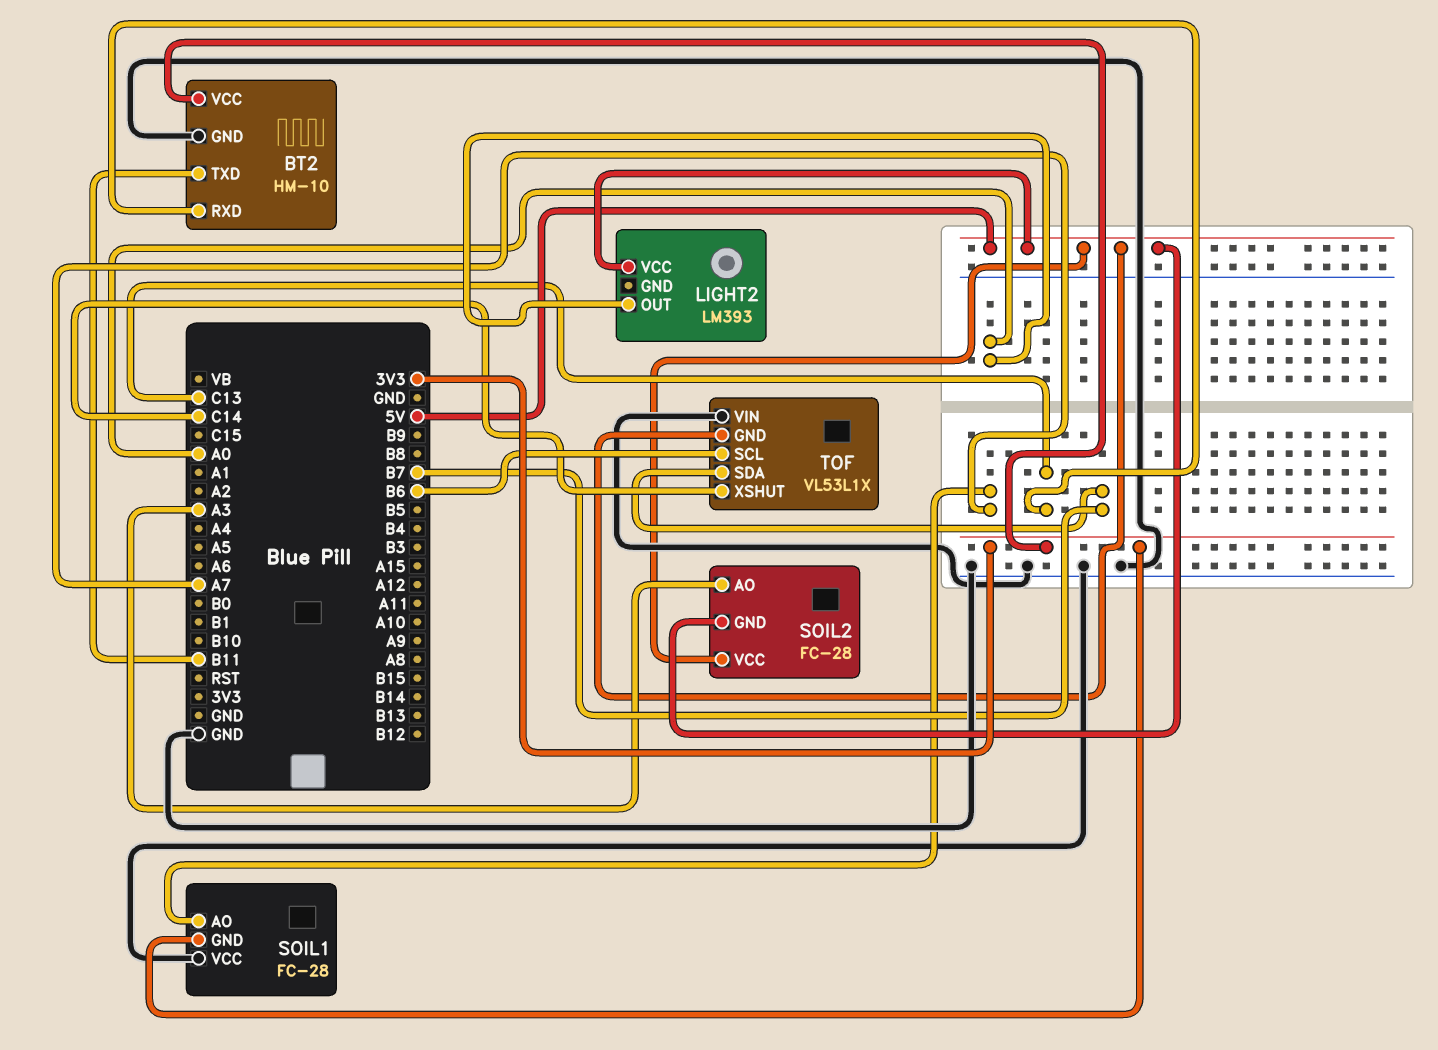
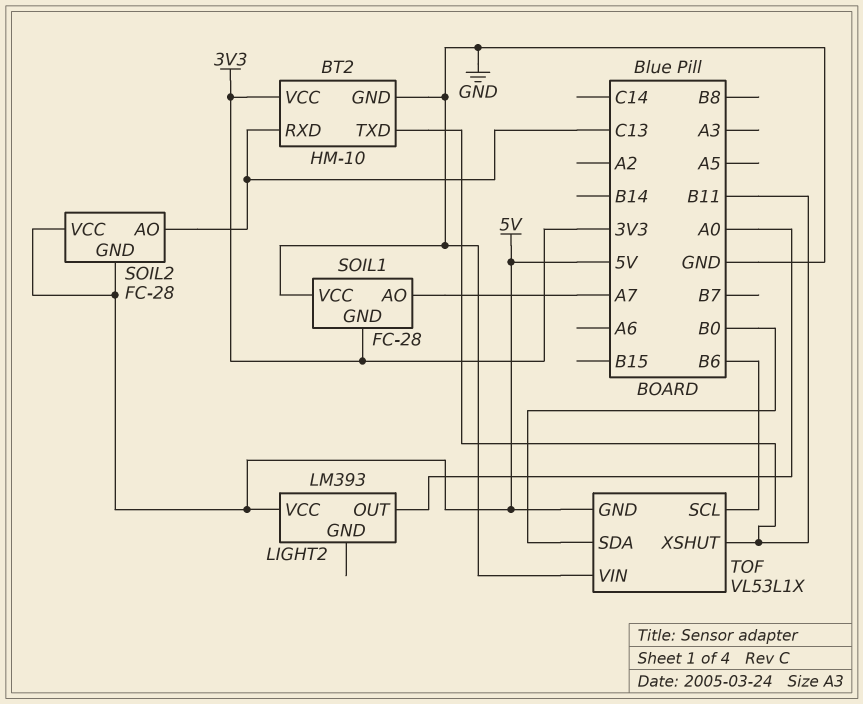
SOIL2 pin AO: A3 -> C13
TOF pin SDA: B7 -> B0
TOF pin XSHUT: C14 -> B11

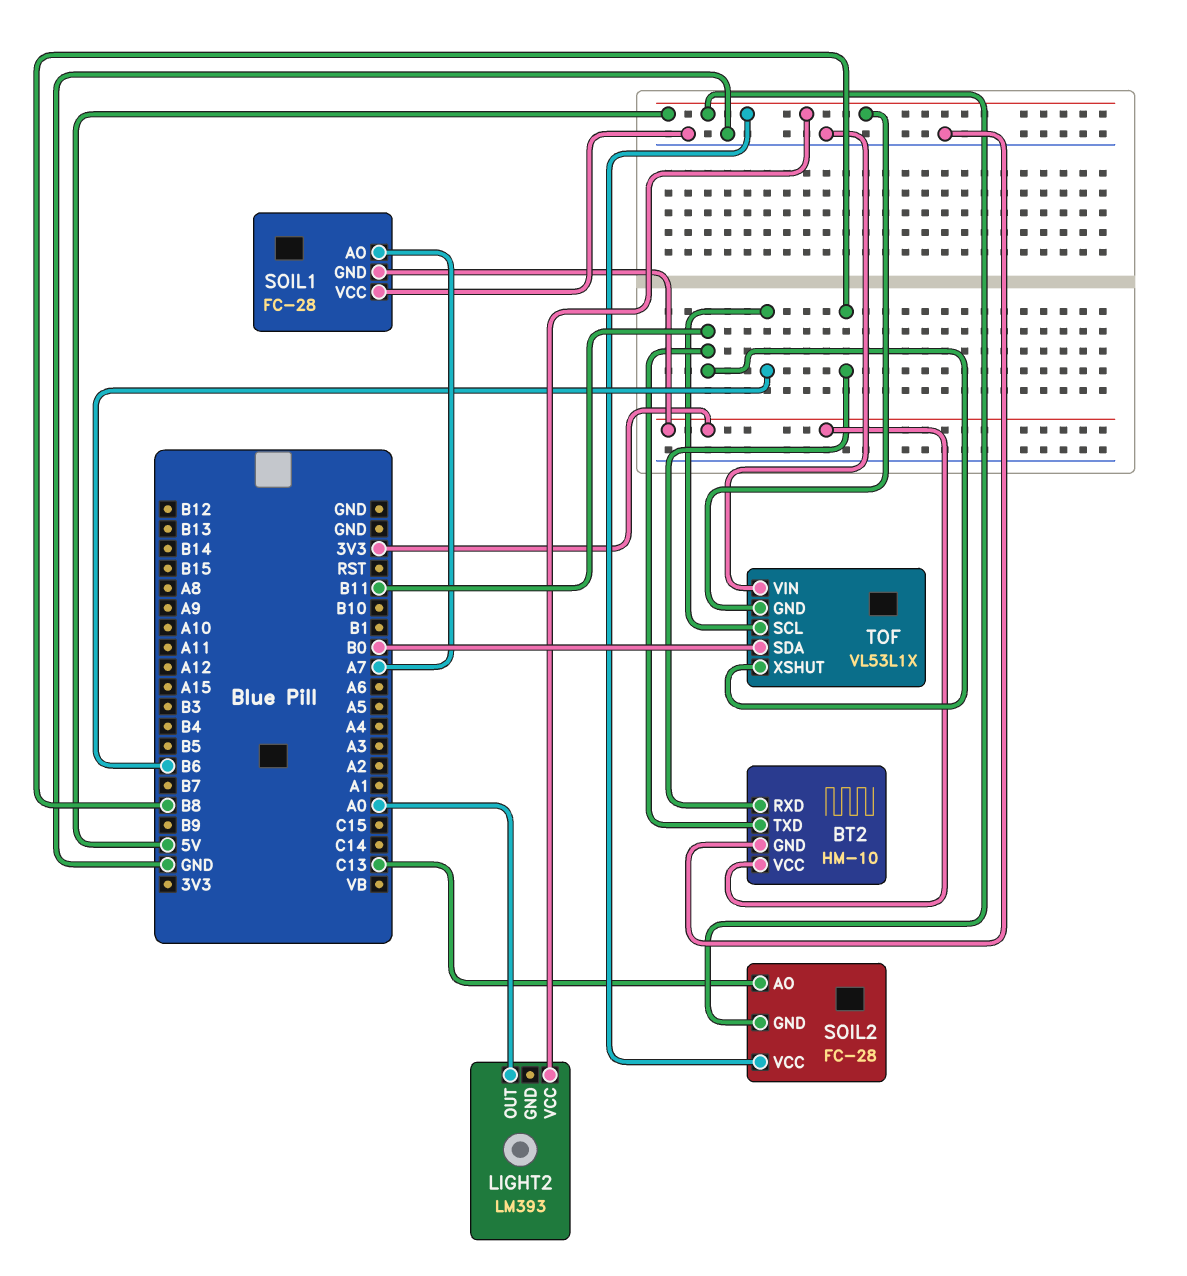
BT2 pin RXD: C13 -> B8

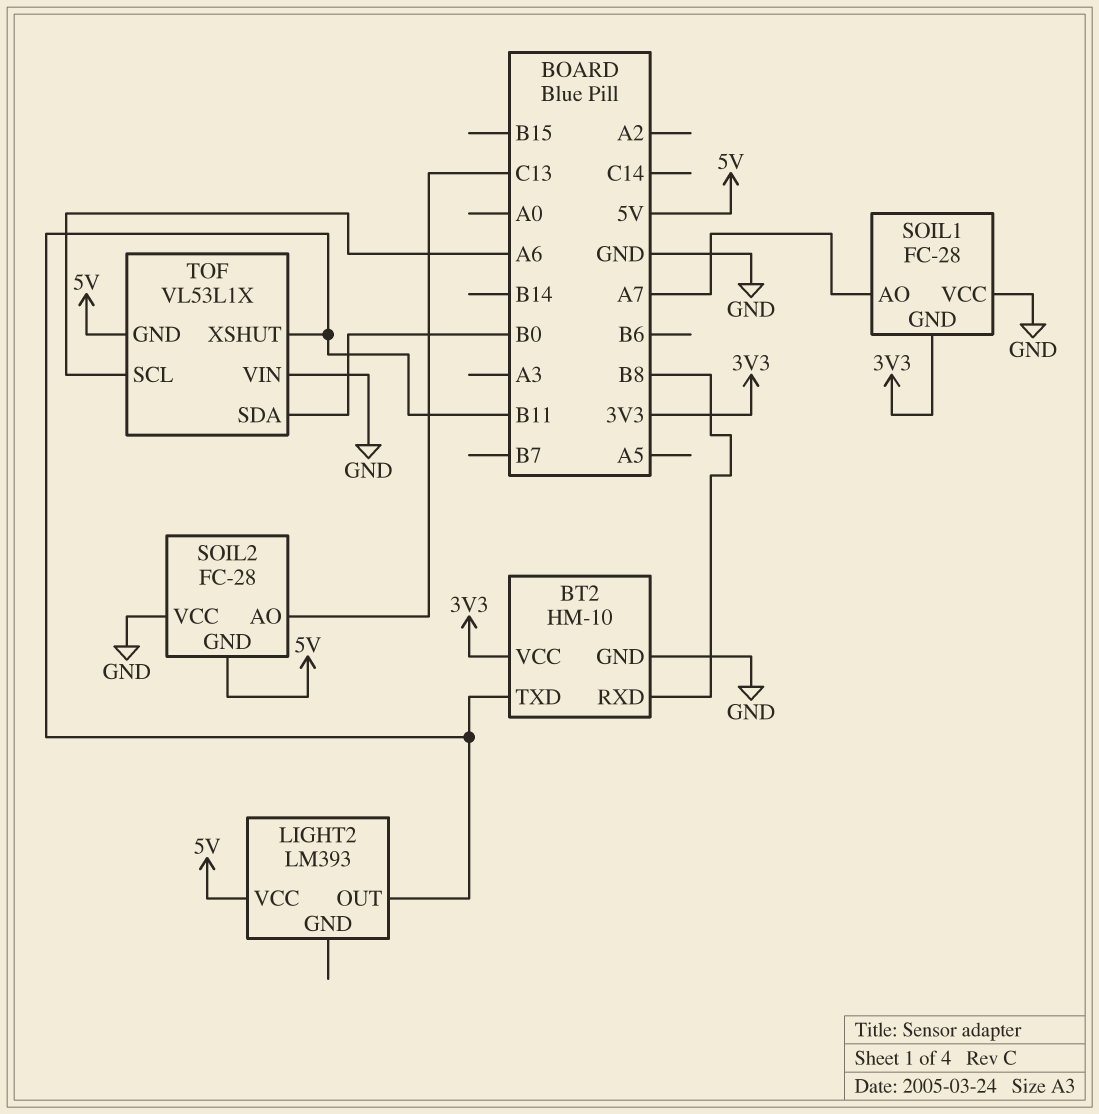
LIGHT2 pin OUT: A0 -> B11
SOIL2 pin VCC: 5V -> GND
TOF pin SCL: B6 -> A6

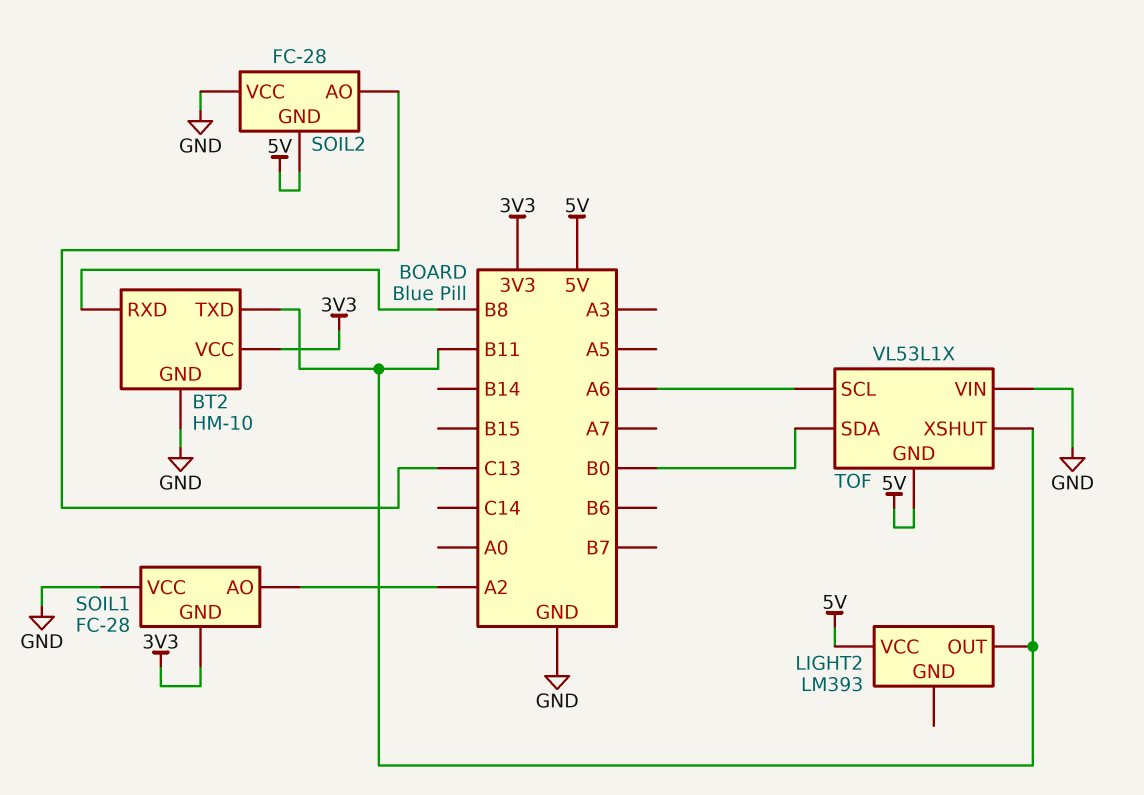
SOIL1 pin AO: A7 -> A2

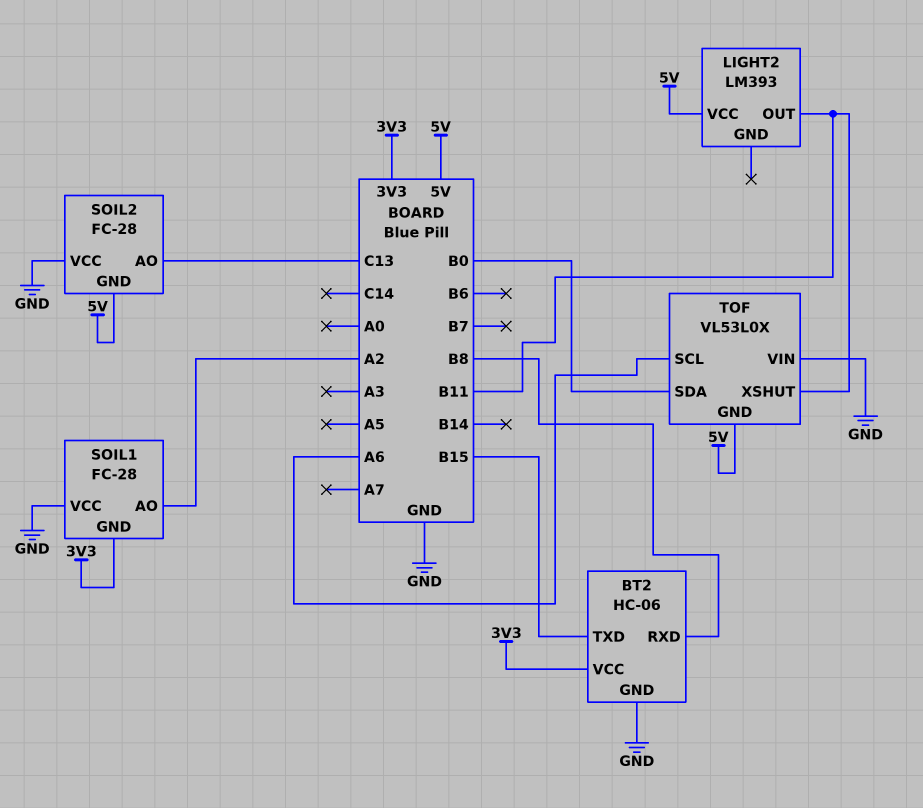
BT2: HM-10 -> HC-06
BT2 pin TXD: B11 -> B15
TOF: VL53L1X -> VL53L0X

